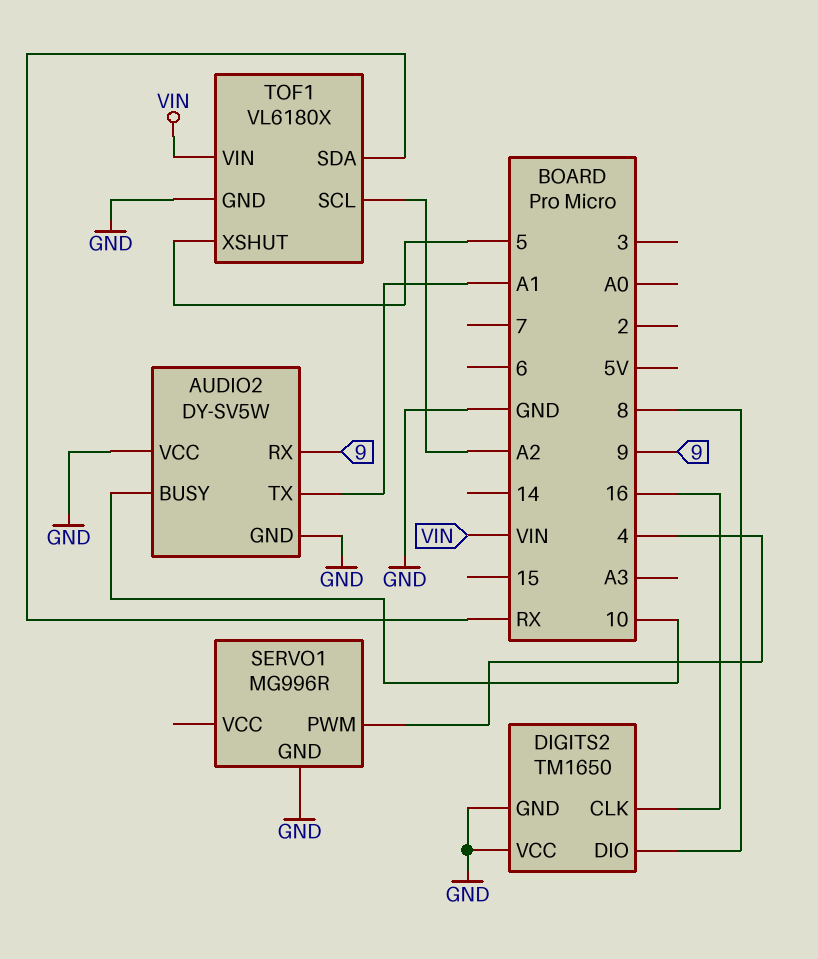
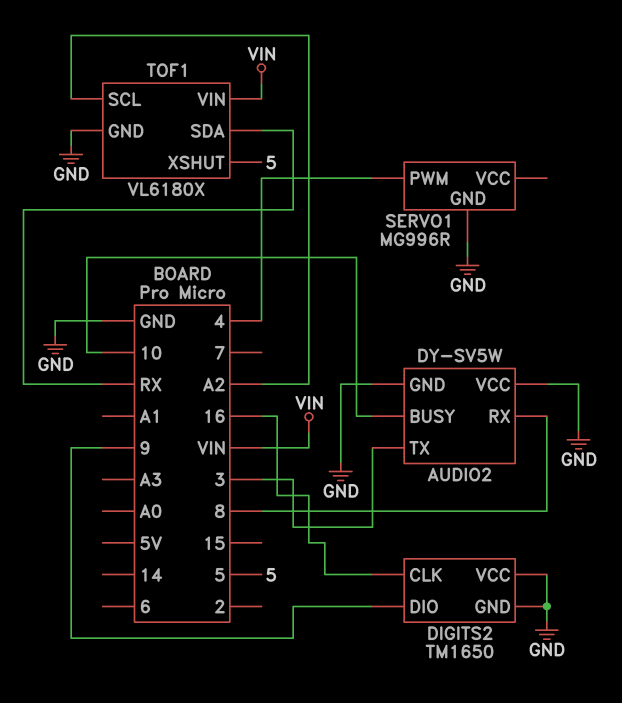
AUDIO2 pin RX: 9 -> 8
AUDIO2 pin TX: A1 -> 3
DIGITS2 pin DIO: 8 -> 9

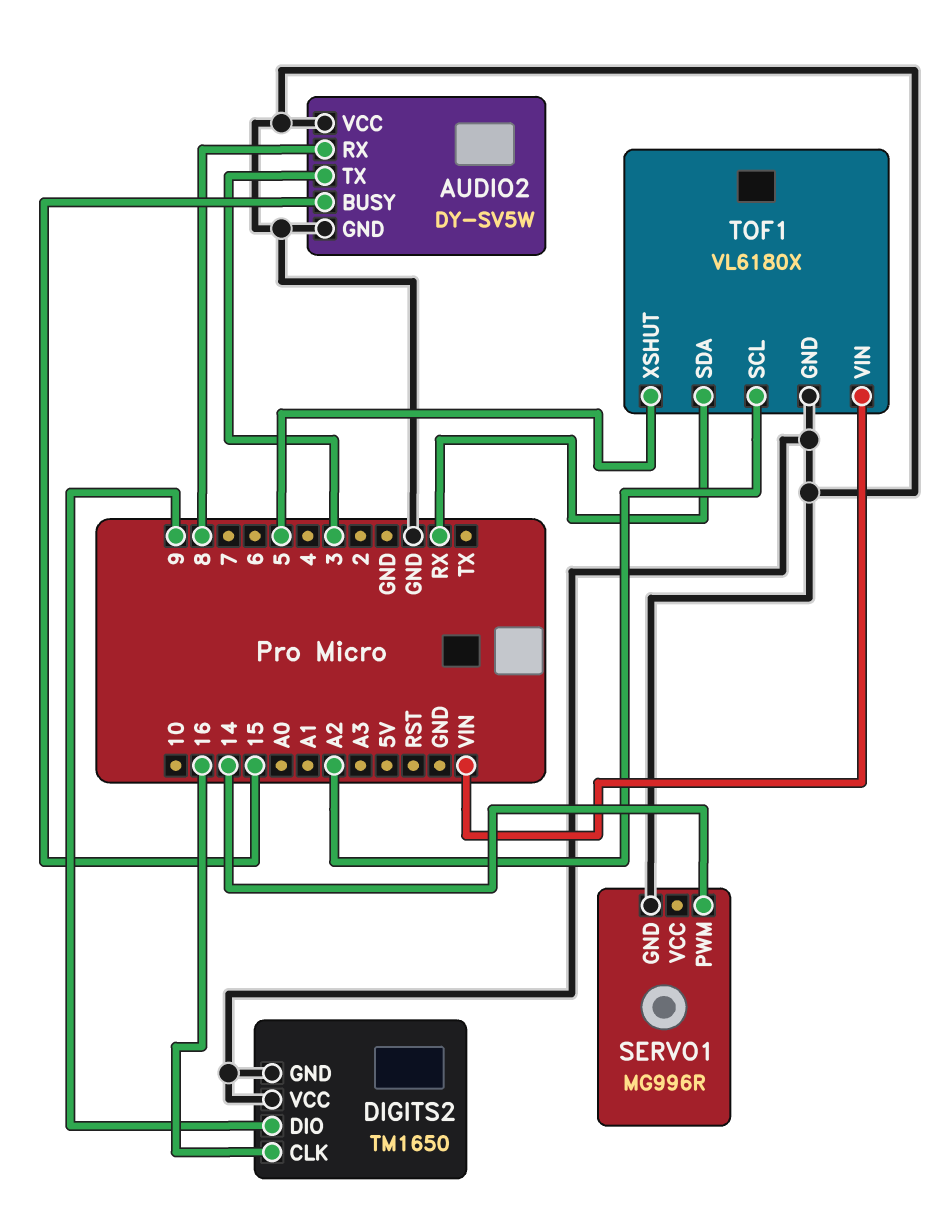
AUDIO2 pin BUSY: 10 -> 15
SERVO1 pin PWM: 4 -> 14

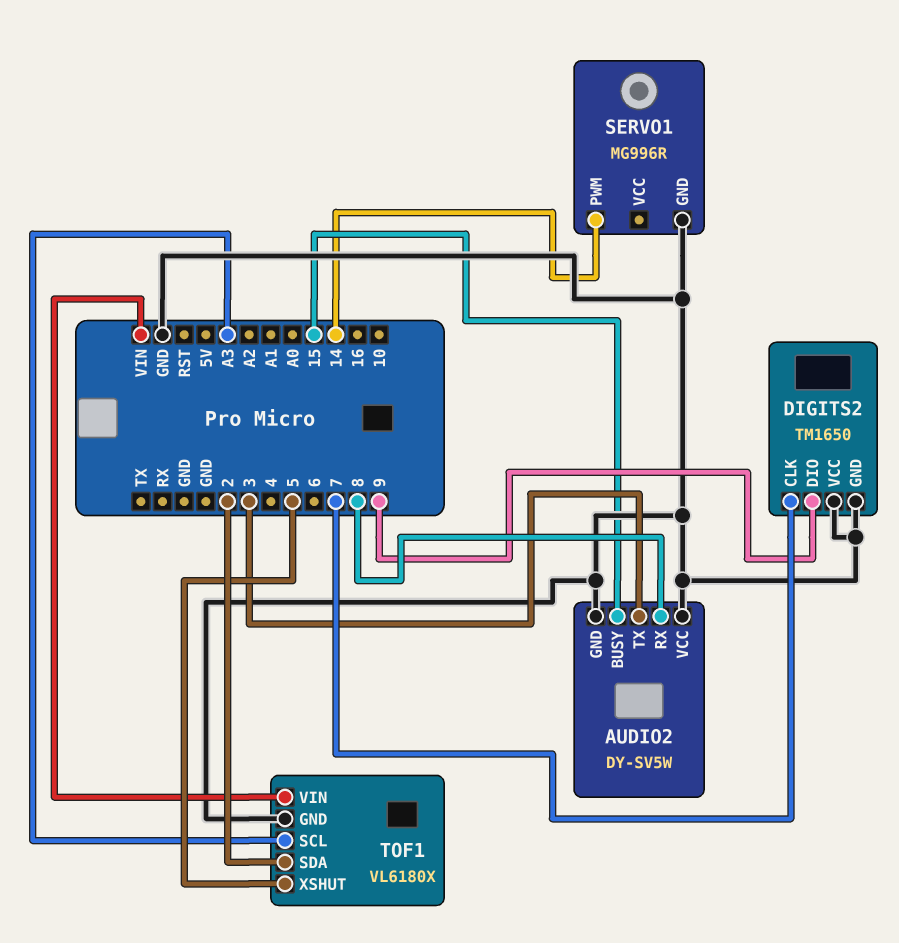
DIGITS2 pin CLK: 16 -> 7
TOF1 pin SCL: A2 -> A3
TOF1 pin SDA: RX -> 2

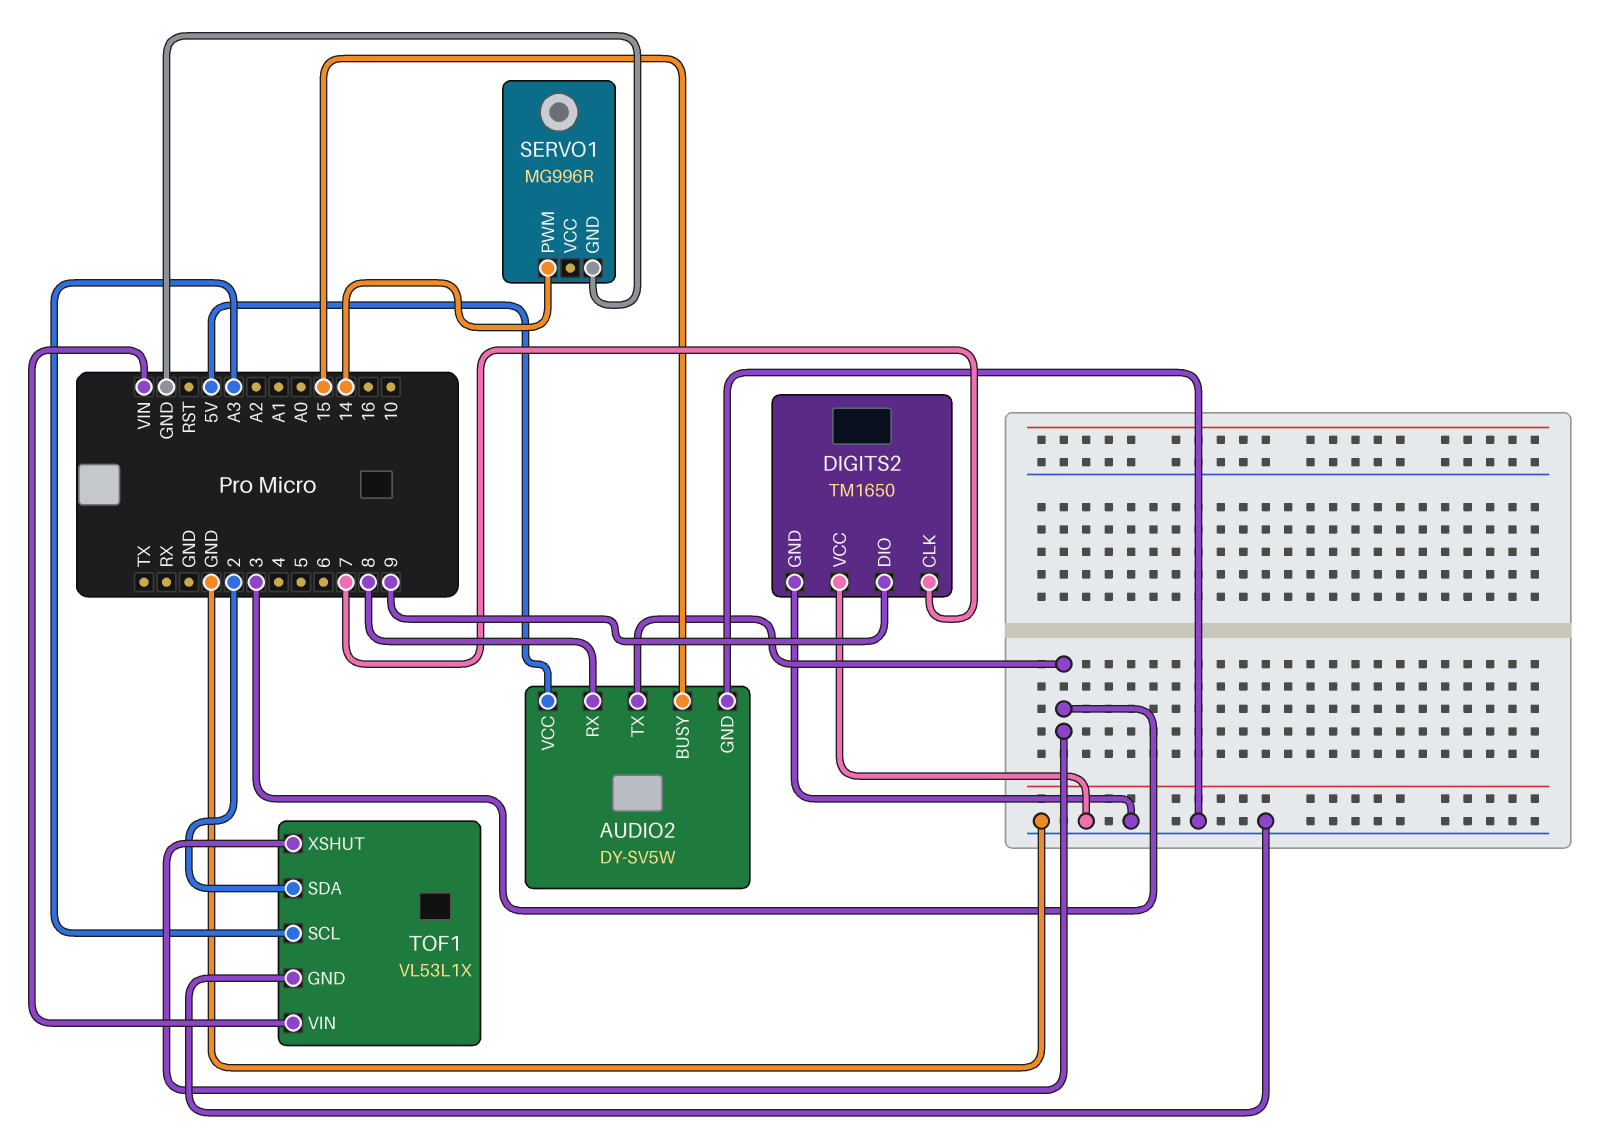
AUDIO2 pin VCC: GND -> 5V
TOF1: VL6180X -> VL53L1X
TOF1 pin XSHUT: 5 -> 3

